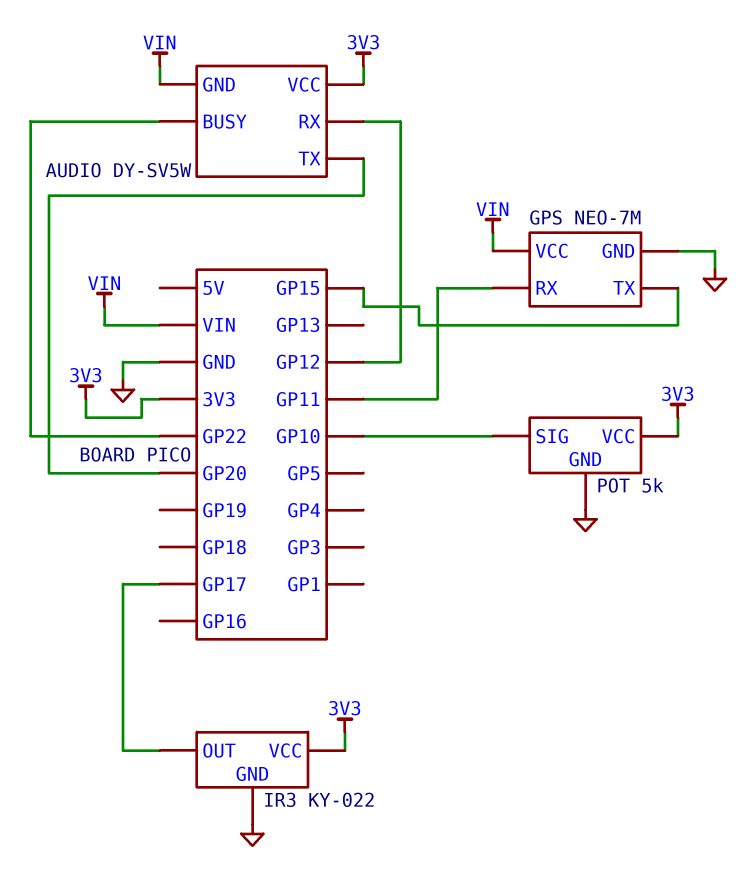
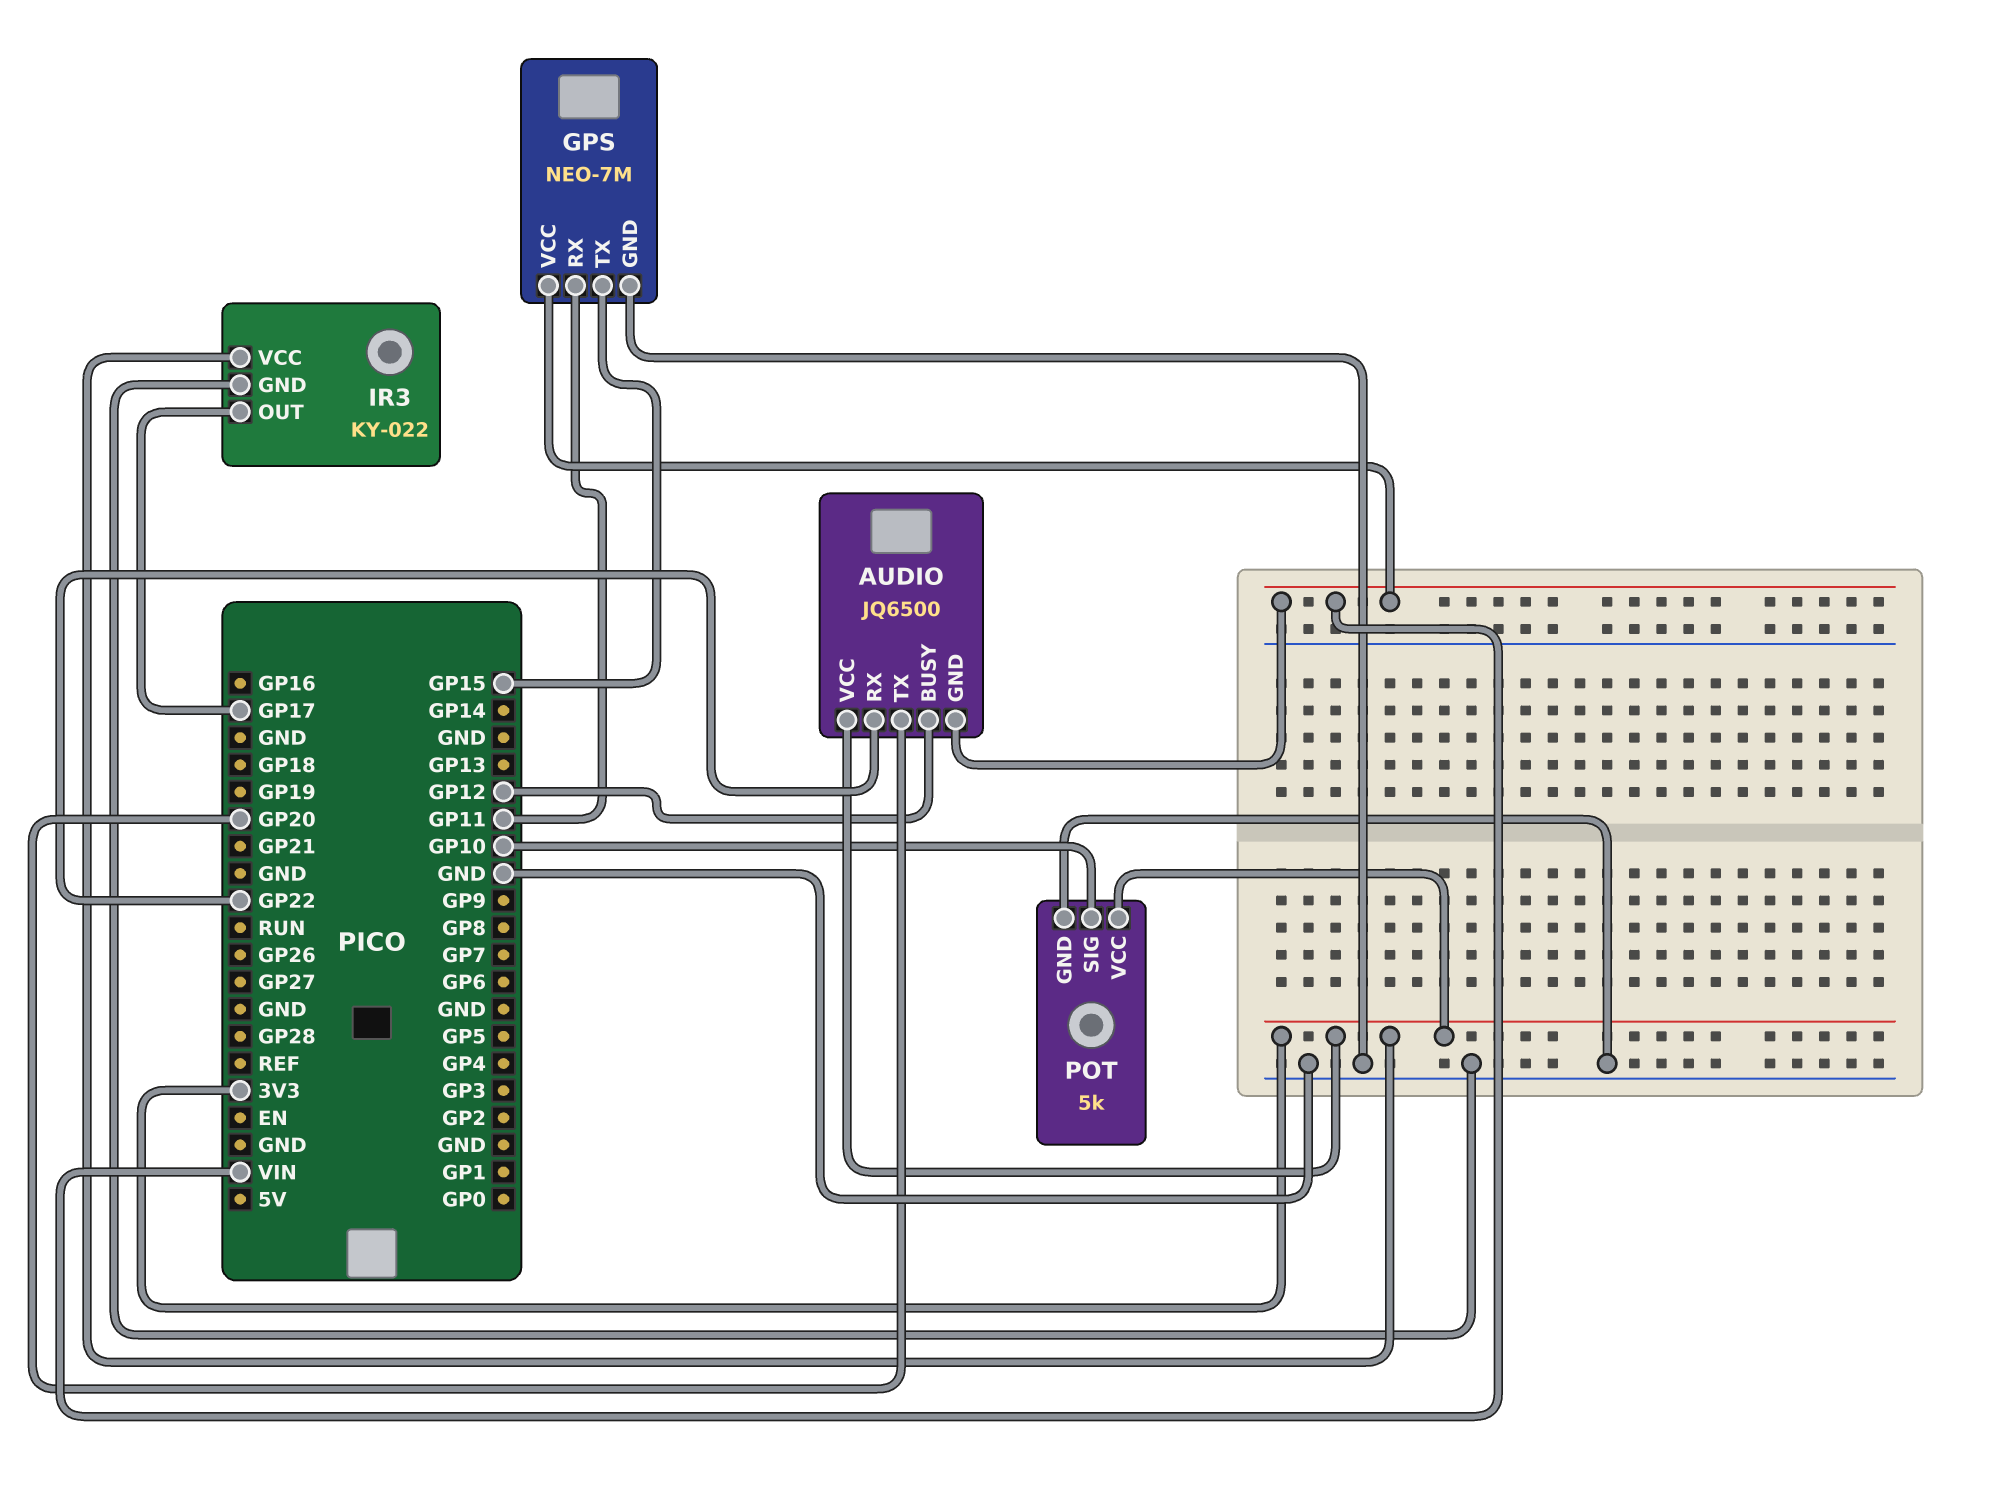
AUDIO: DY-SV5W -> JQ6500
AUDIO pin BUSY: GP22 -> GP12
AUDIO pin RX: GP12 -> GP22

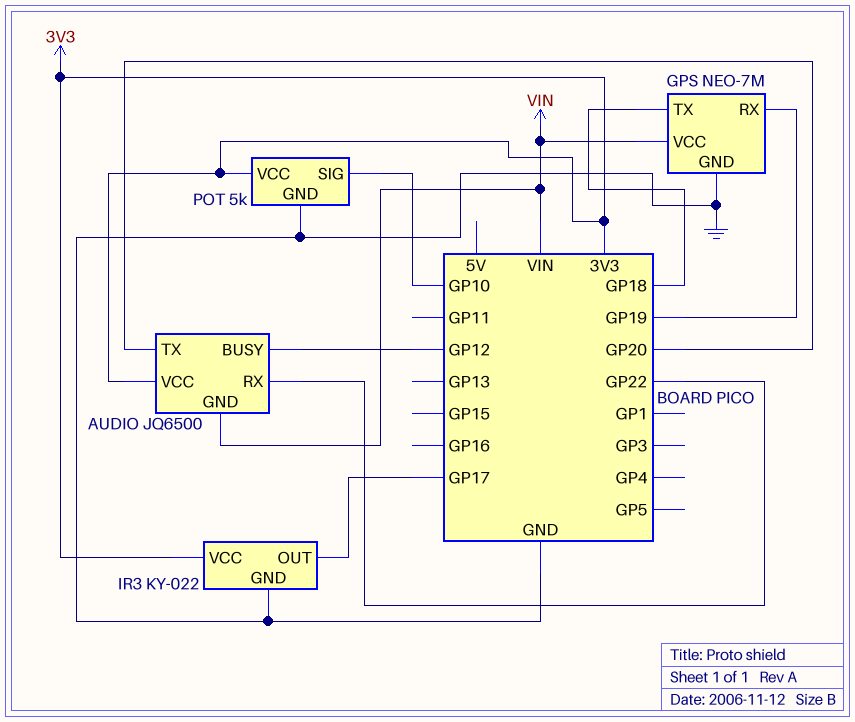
GPS pin RX: GP11 -> GP19
GPS pin TX: GP15 -> GP18

